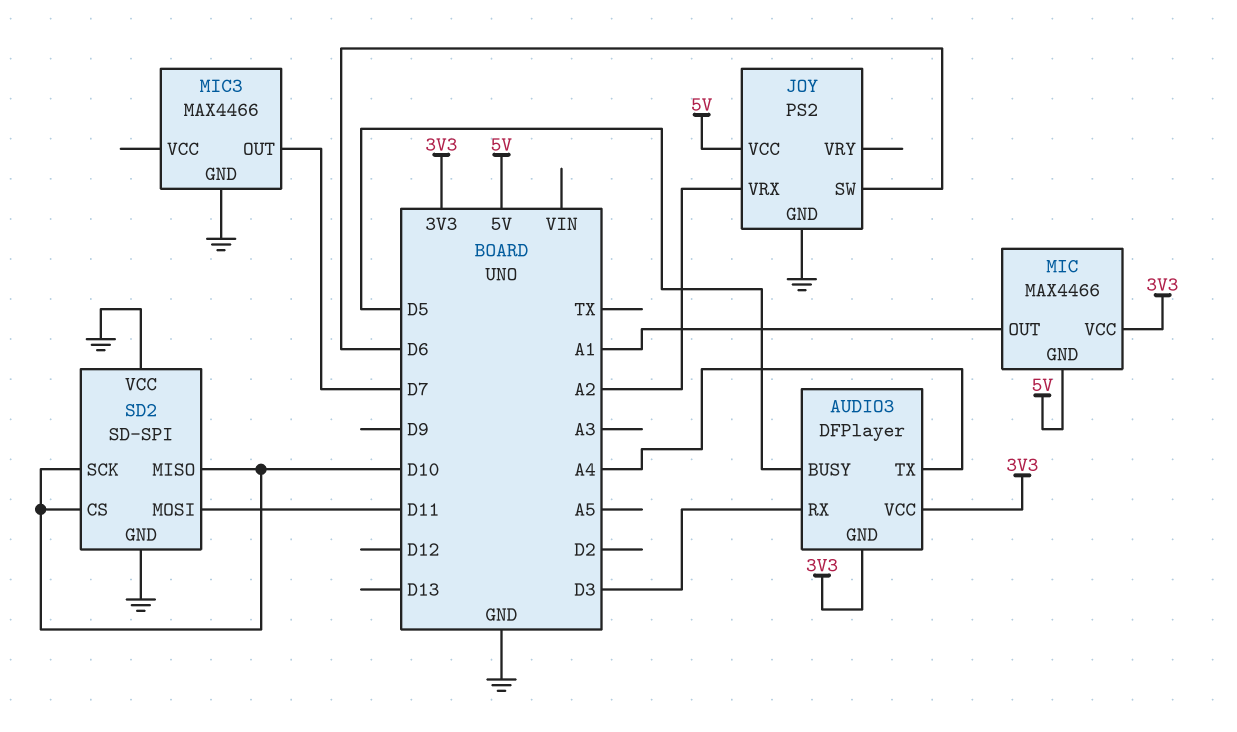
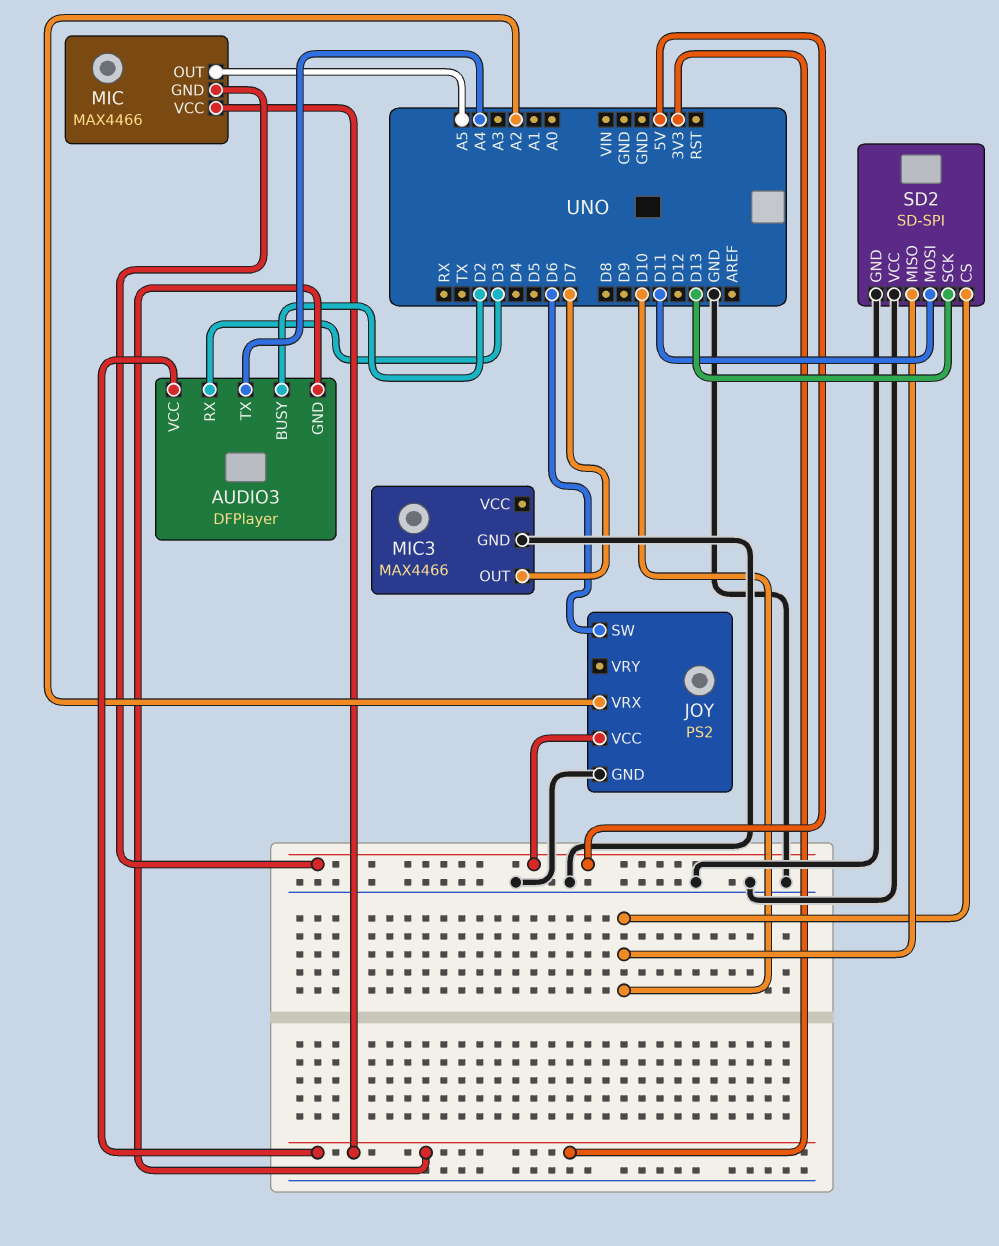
AUDIO3 pin BUSY: D5 -> D2
MIC pin OUT: A1 -> A5
SD2 pin SCK: D10 -> D13

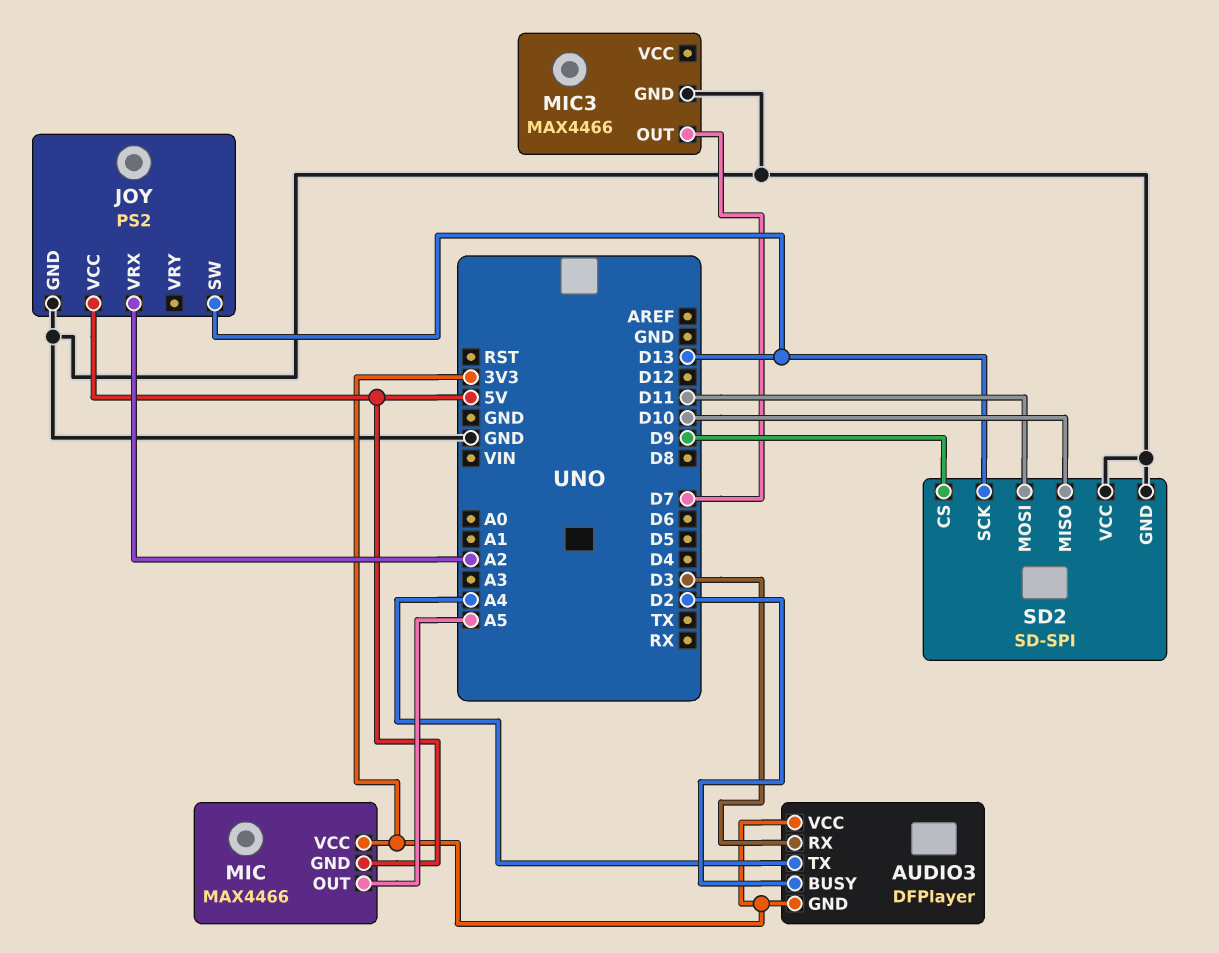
JOY pin SW: D6 -> D13
SD2 pin CS: D10 -> D9

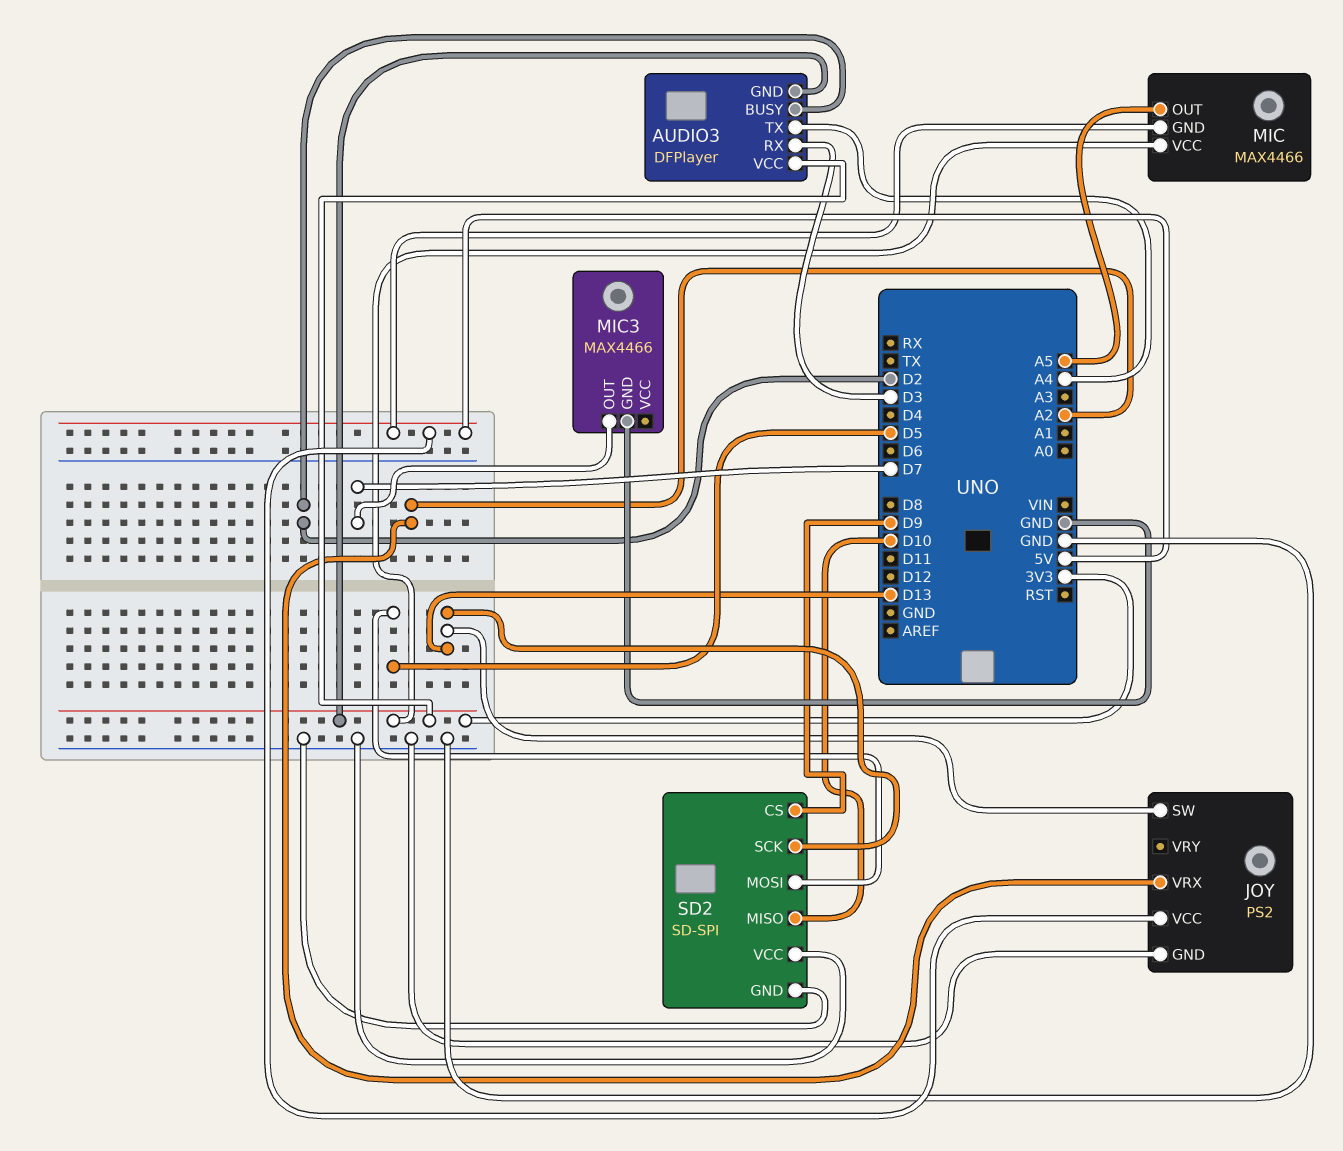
SD2 pin MOSI: D11 -> D5

